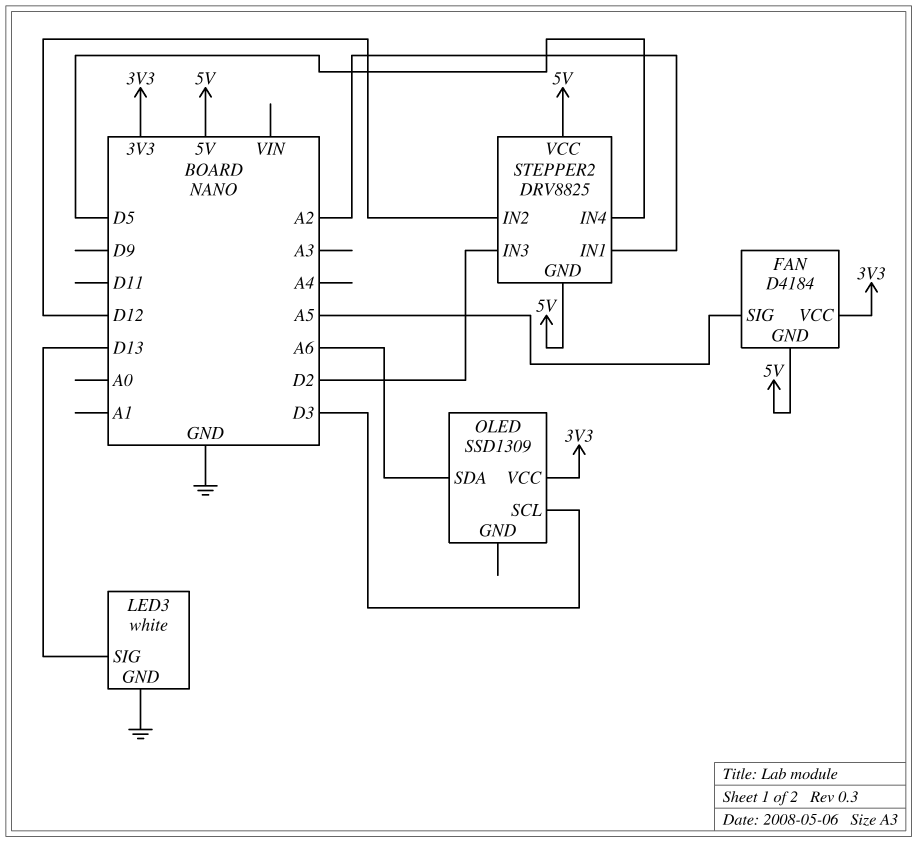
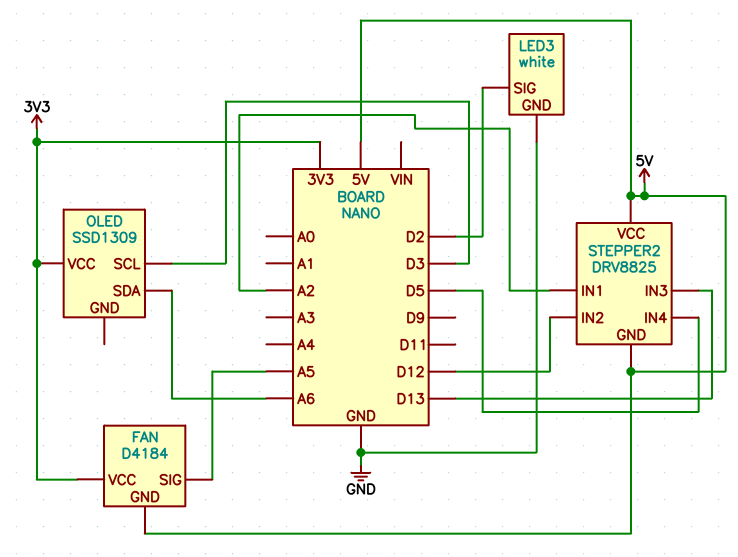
LED3 pin SIG: D13 -> D2
STEPPER2 pin IN3: D2 -> D13

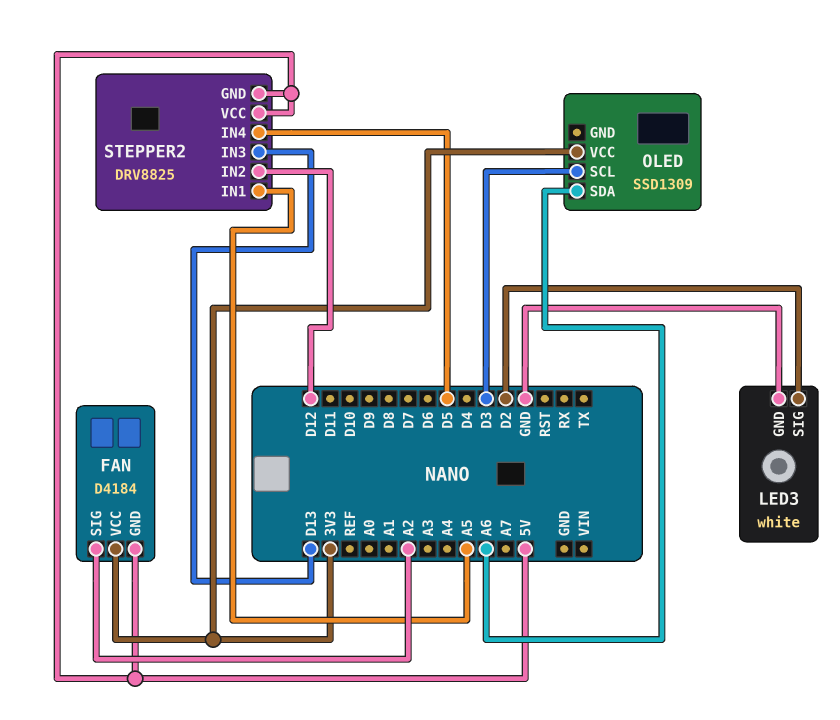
FAN pin SIG: A5 -> A2
STEPPER2 pin IN1: A2 -> A5

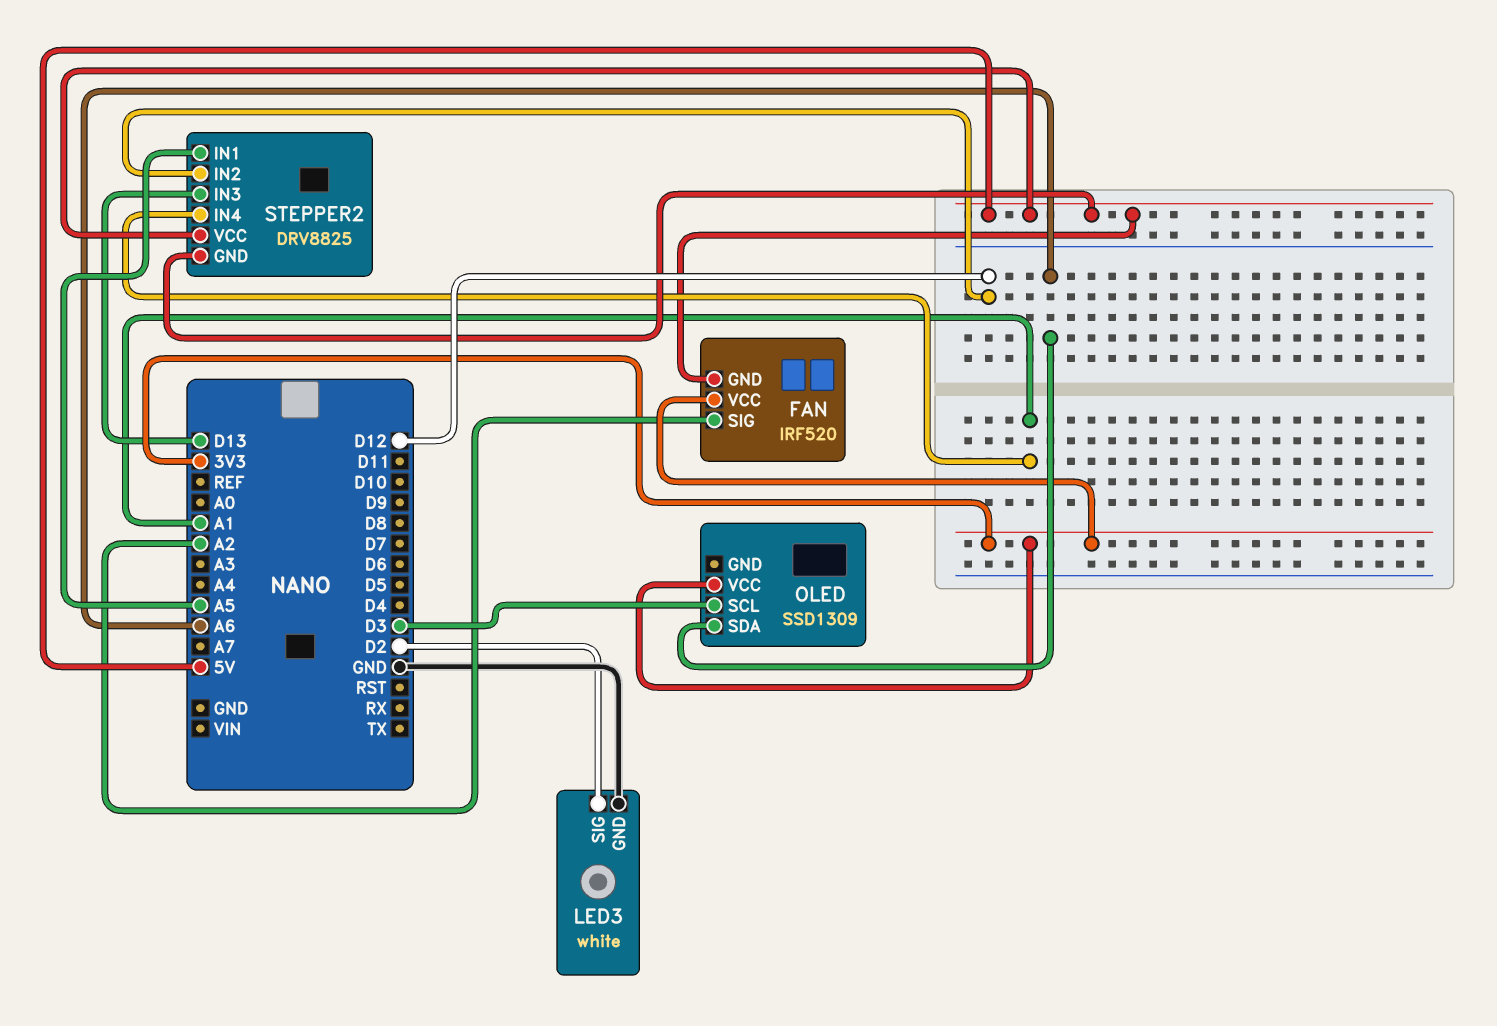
FAN: D4184 -> IRF520
STEPPER2 pin IN4: D5 -> A1

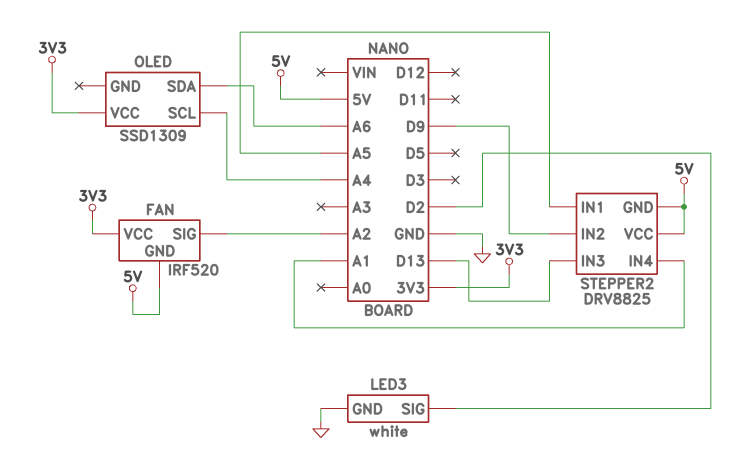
OLED pin SCL: D3 -> A4
STEPPER2 pin IN2: D12 -> D9

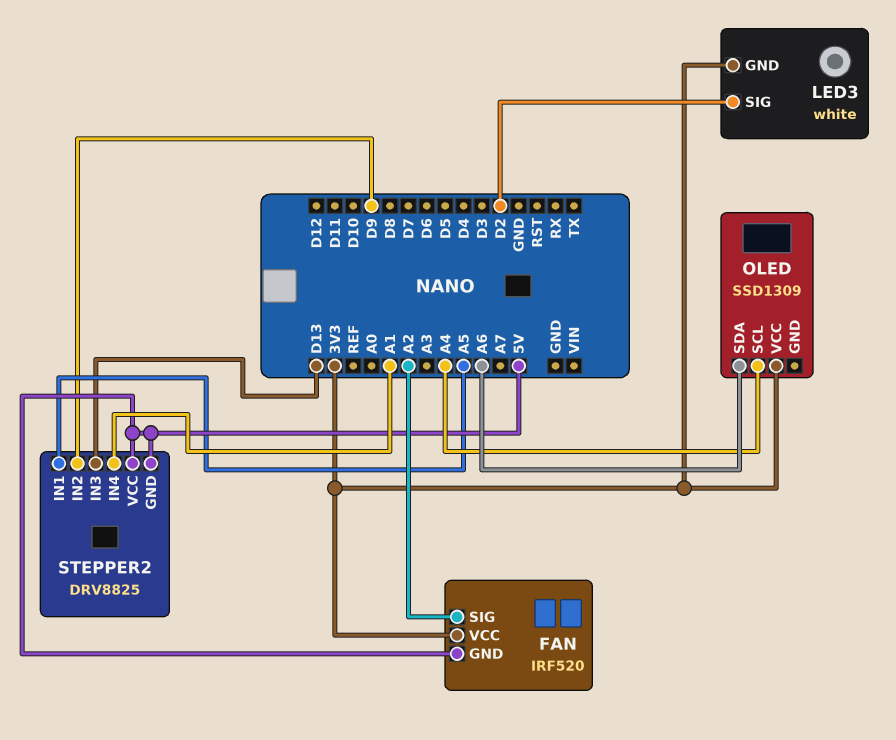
LED3 pin GND: GND -> 3V3

